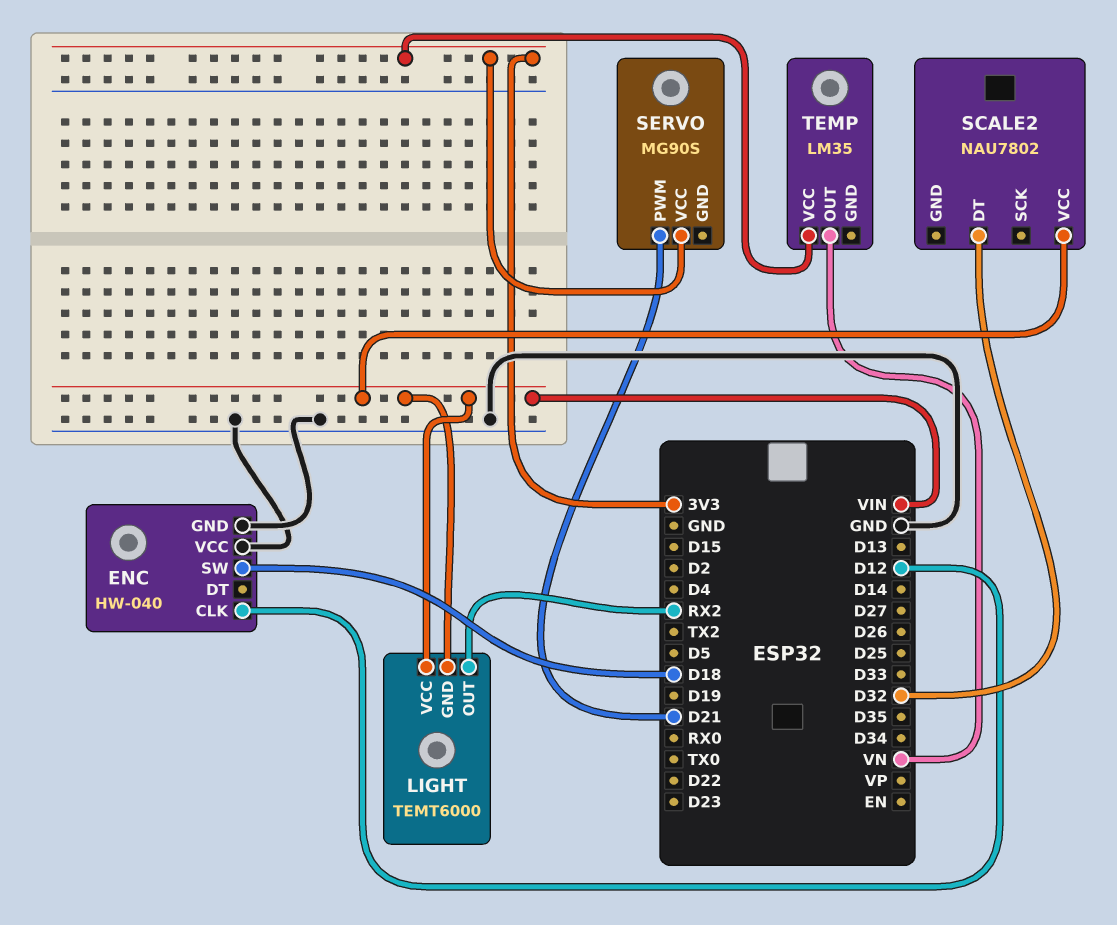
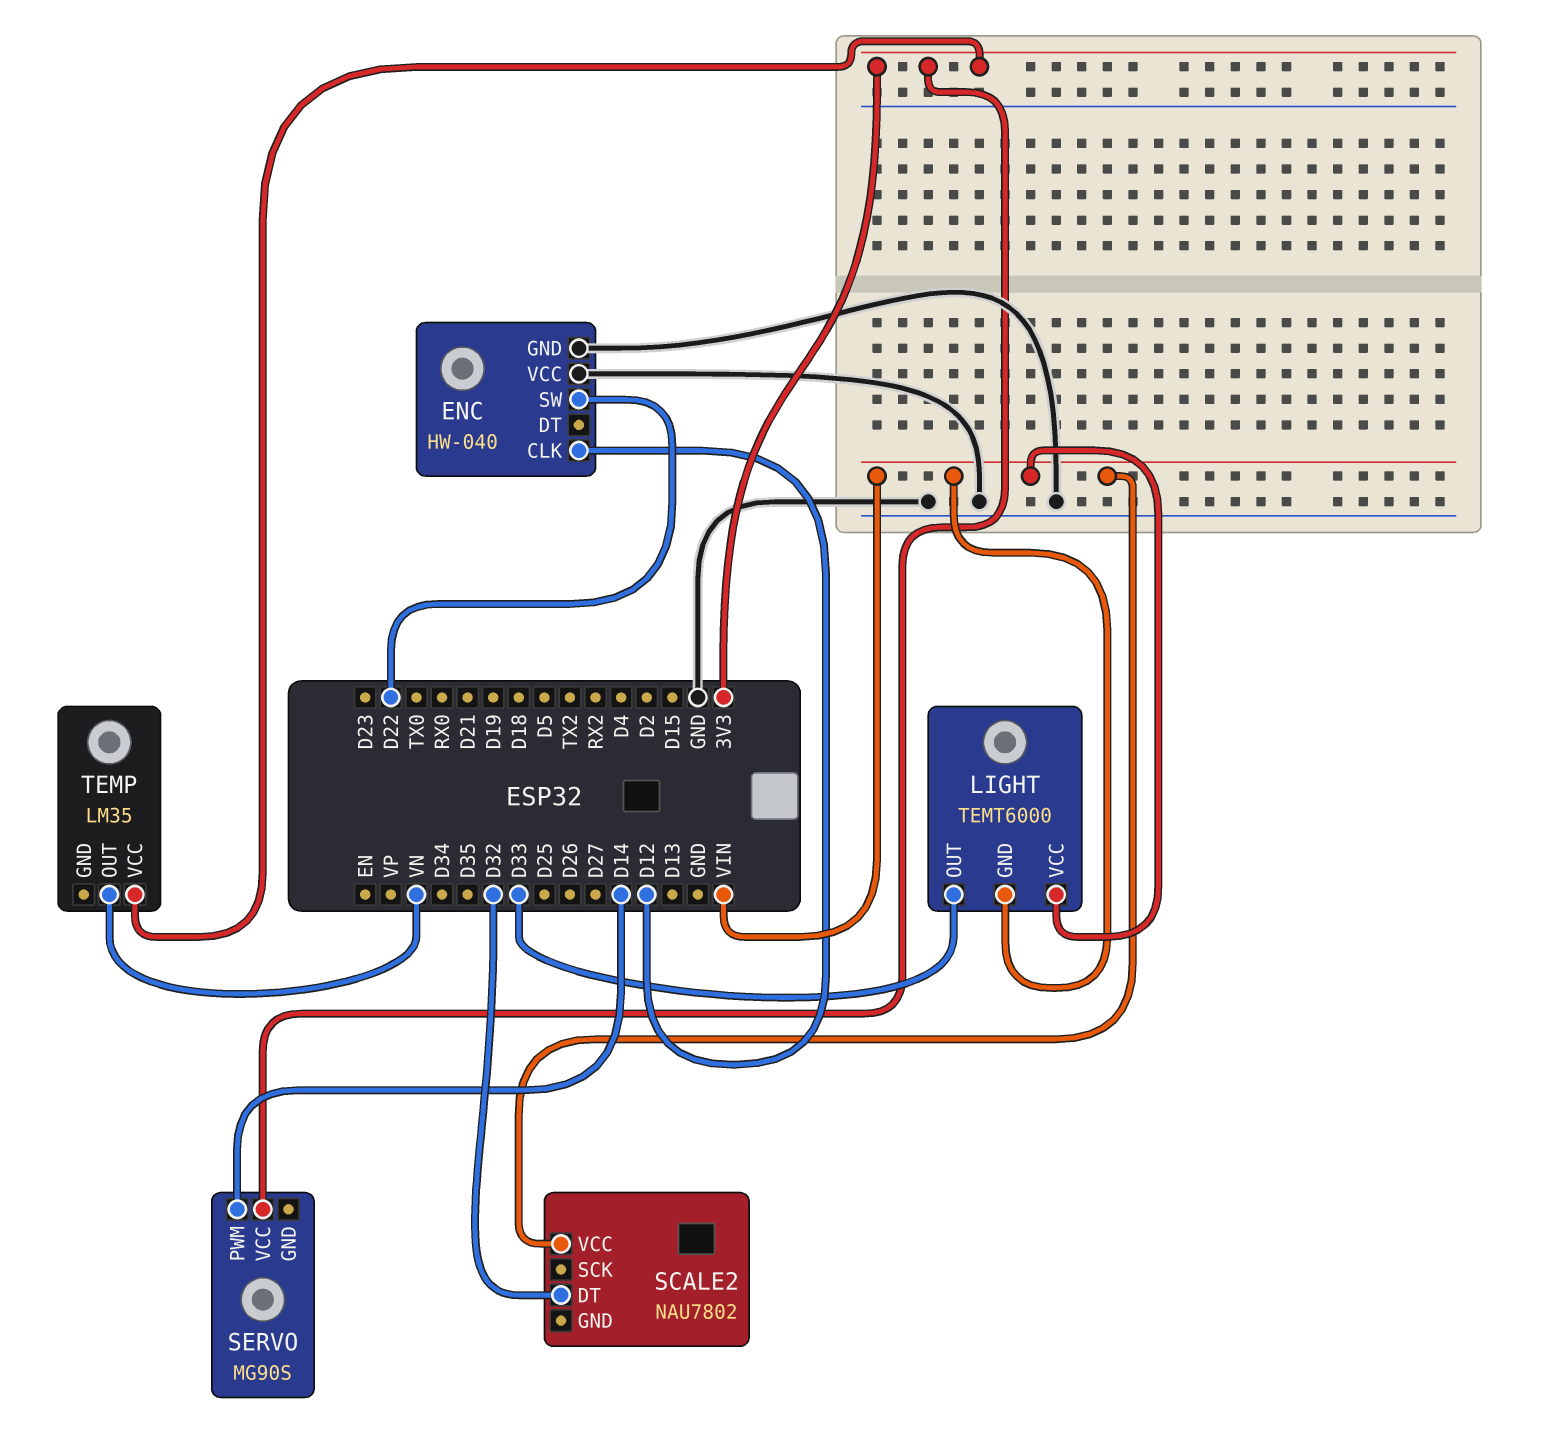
ENC pin SW: D18 -> D22
LIGHT pin OUT: RX2 -> D33
SERVO pin PWM: D21 -> D14

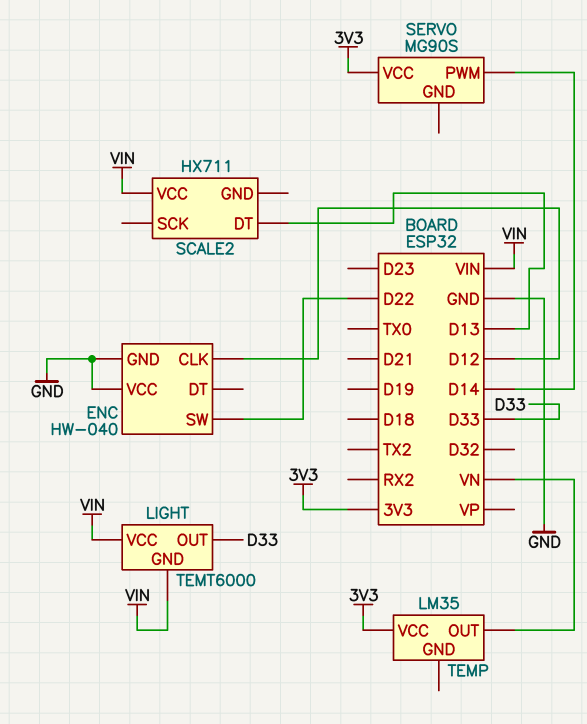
SCALE2: NAU7802 -> HX711
SCALE2 pin DT: D32 -> D13

